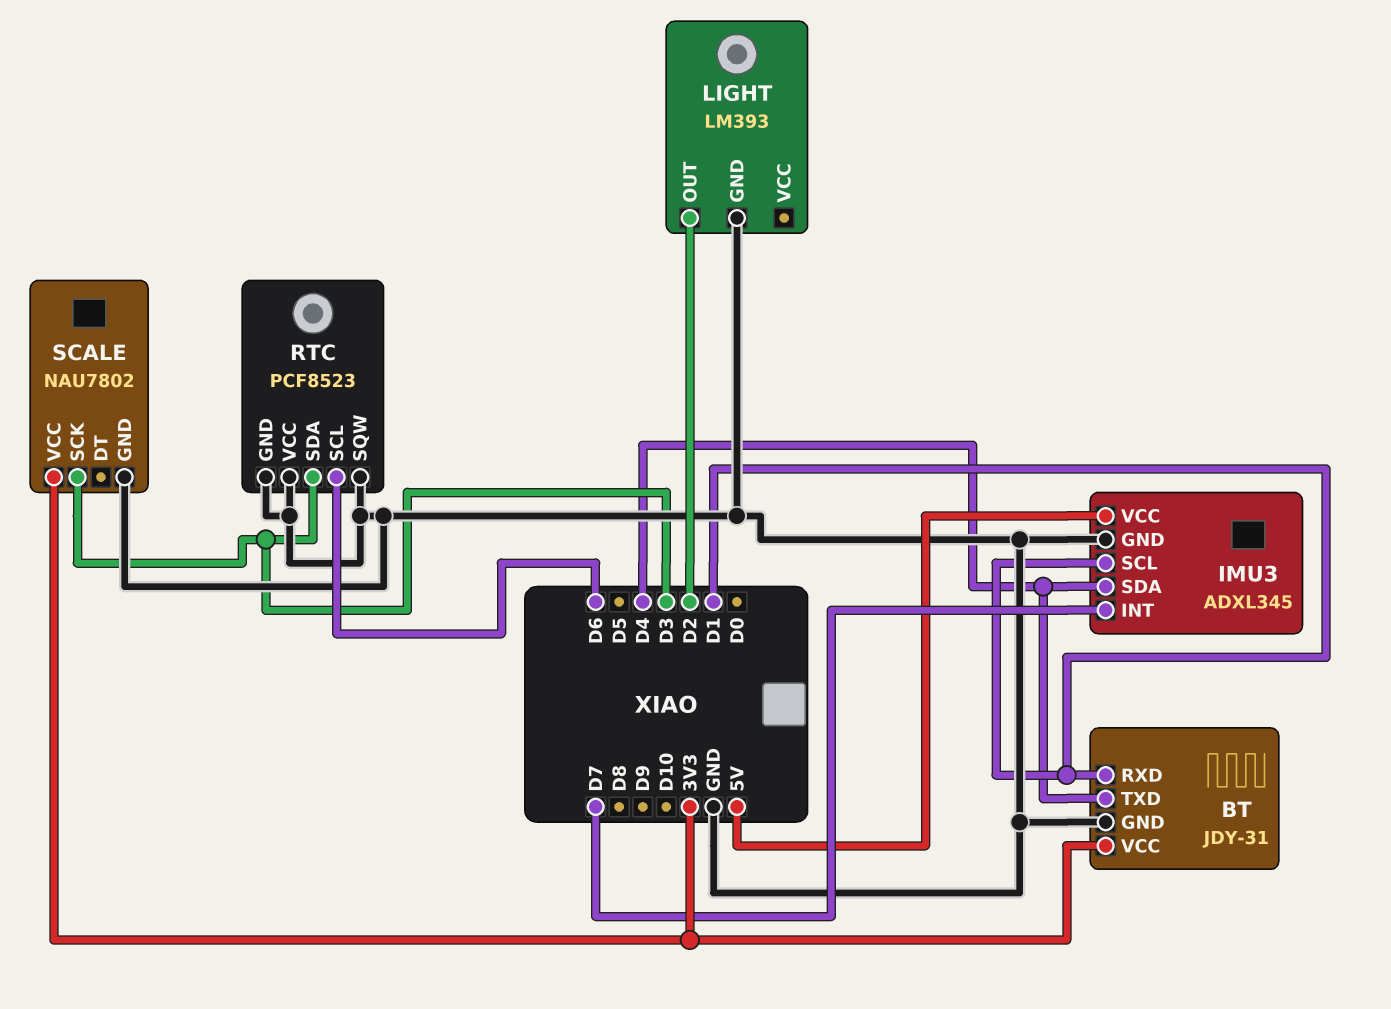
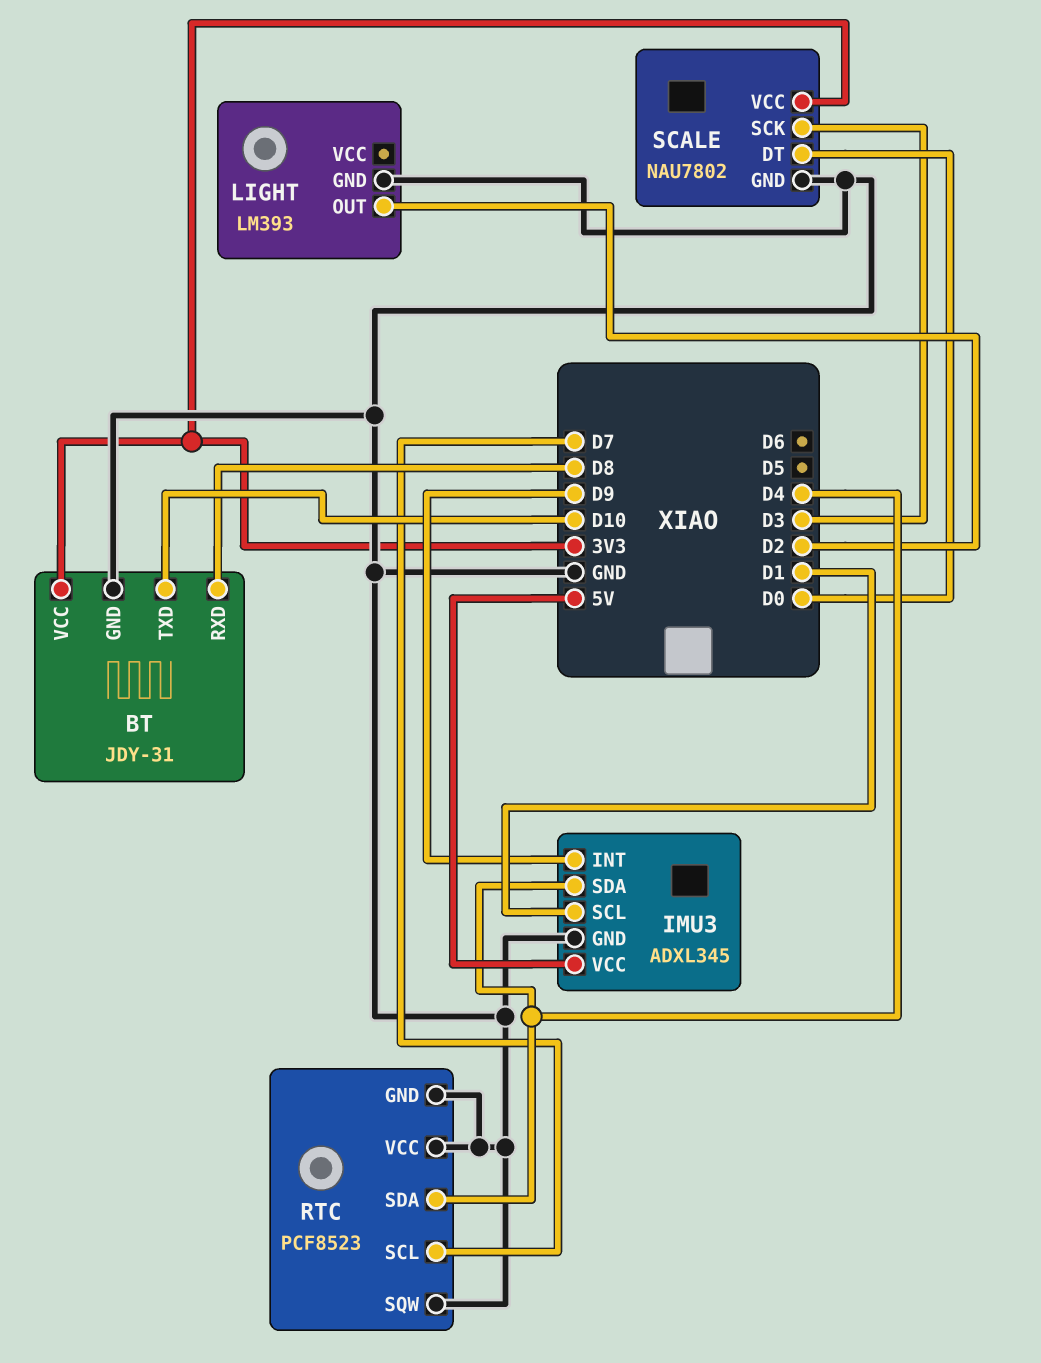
BT pin RXD: D1 -> D8
BT pin TXD: D4 -> D10
IMU3 pin INT: D7 -> D9
RTC pin SCL: D6 -> D7
RTC pin SDA: D3 -> D4
SCALE pin DT: none -> D0

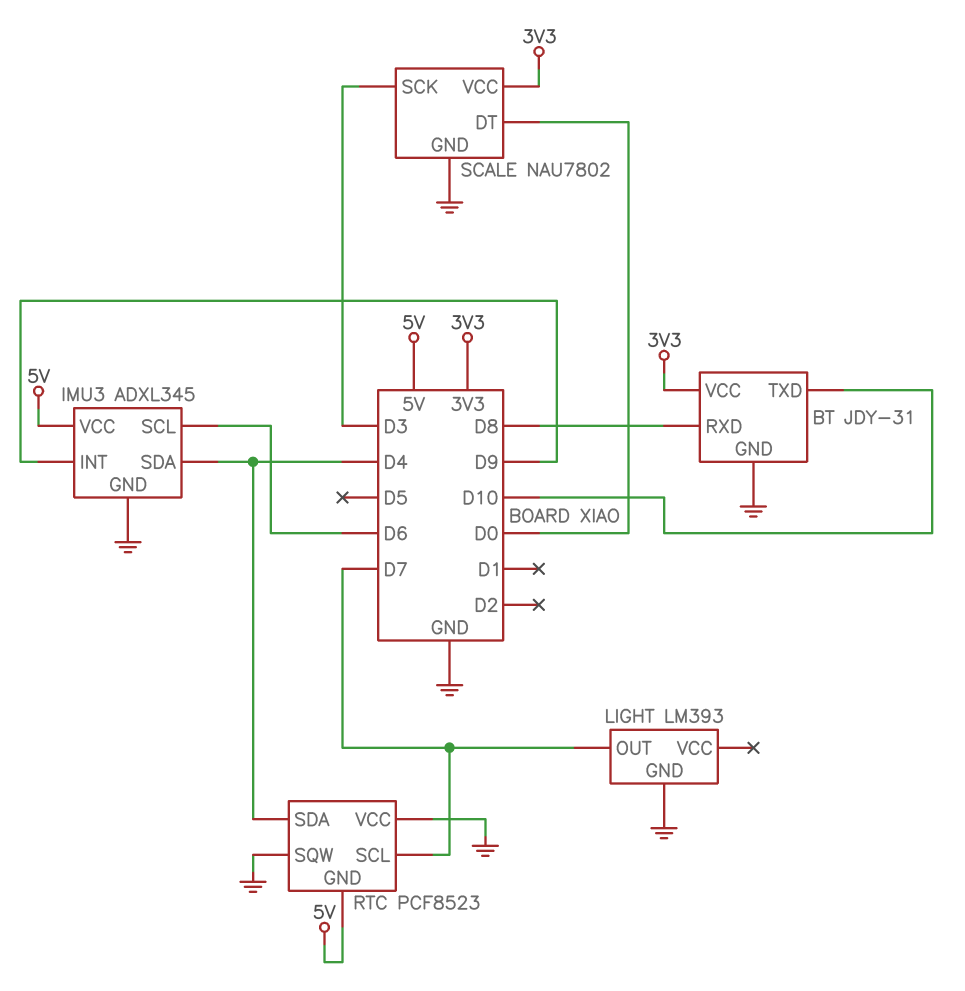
IMU3 pin SCL: D1 -> D6
LIGHT pin OUT: D2 -> D7
RTC pin GND: GND -> 5V

